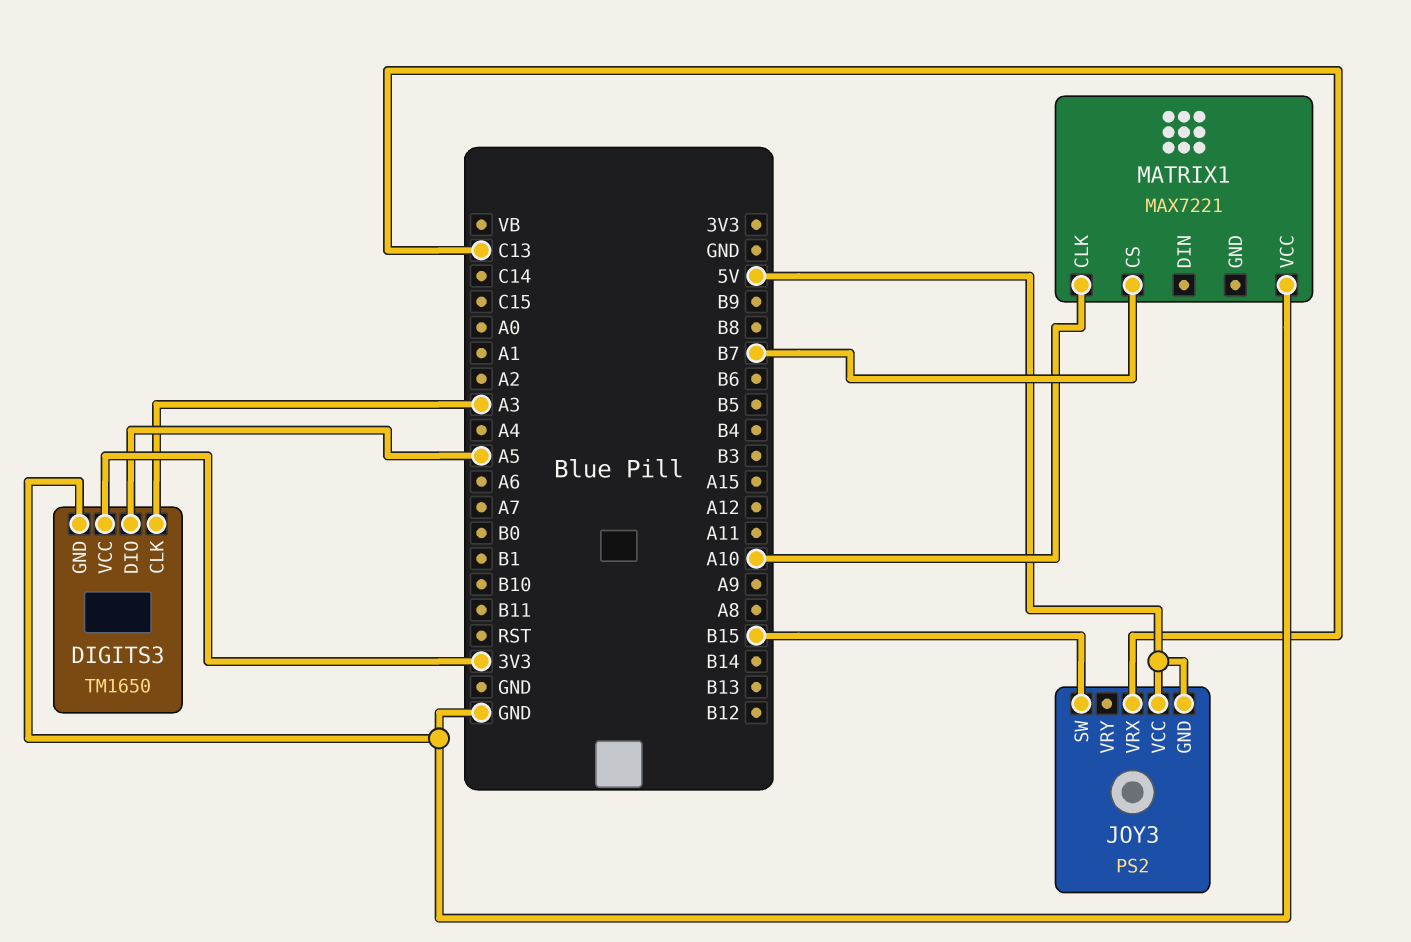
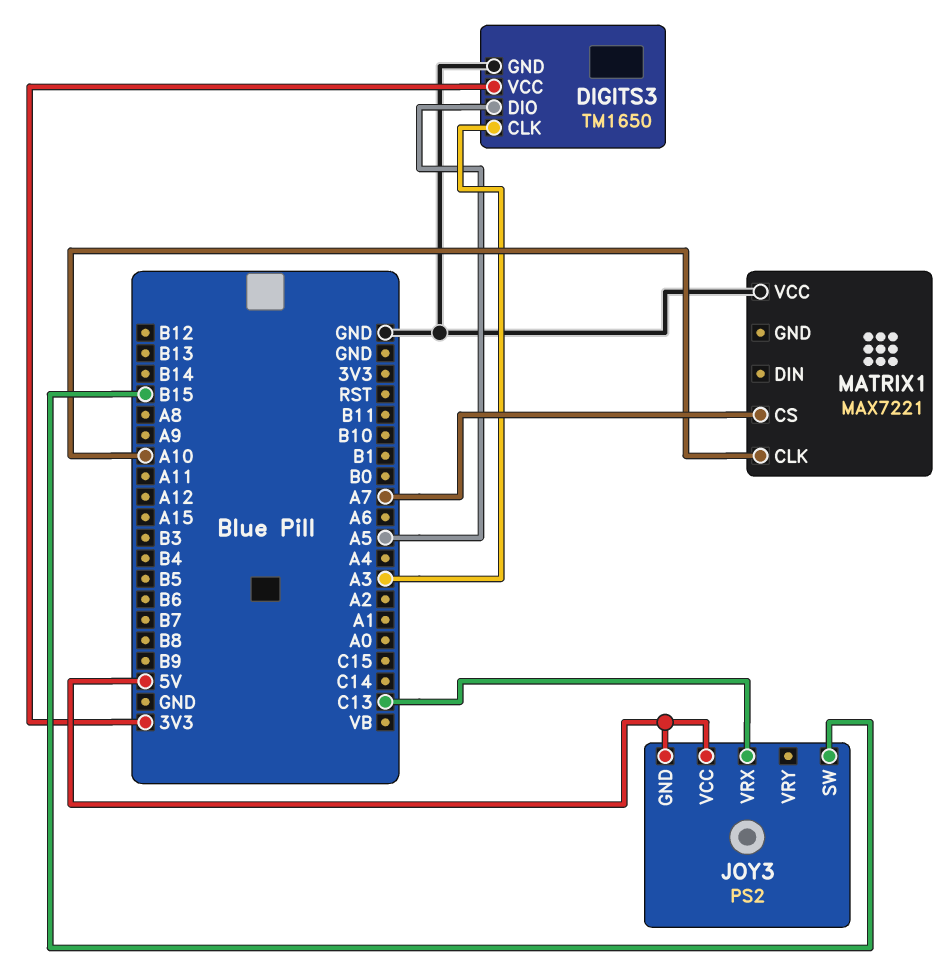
MATRIX1 pin CS: B7 -> A7

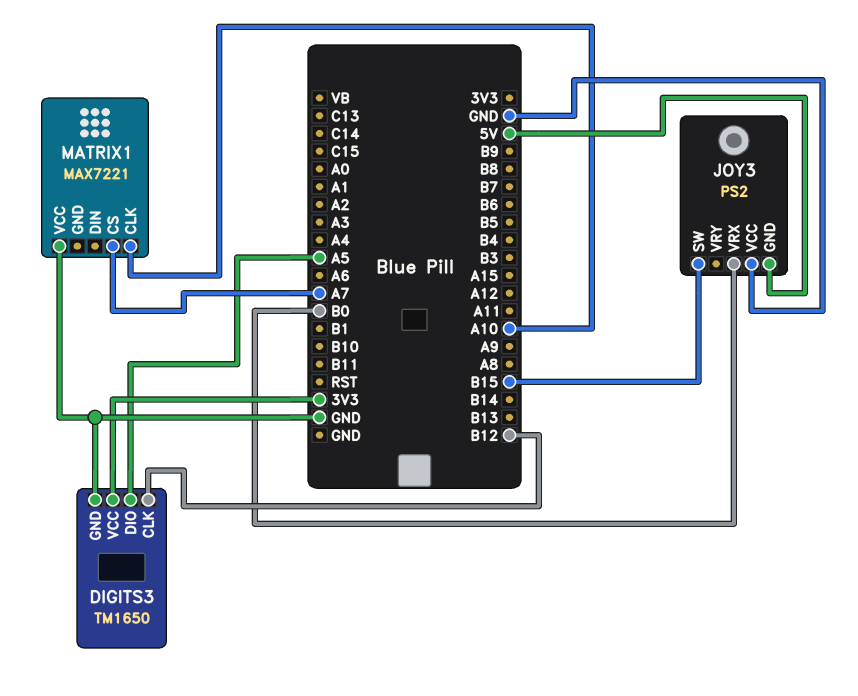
DIGITS3 pin CLK: A3 -> B12
JOY3 pin VCC: 5V -> GND
JOY3 pin VRX: C13 -> B0

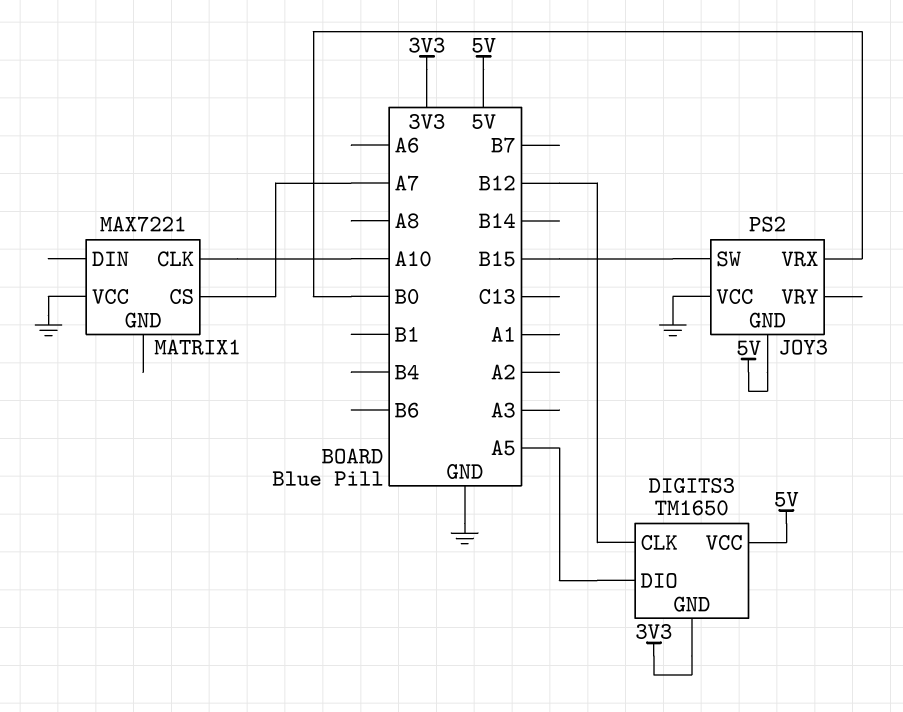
DIGITS3 pin GND: GND -> 3V3
DIGITS3 pin VCC: 3V3 -> 5V

